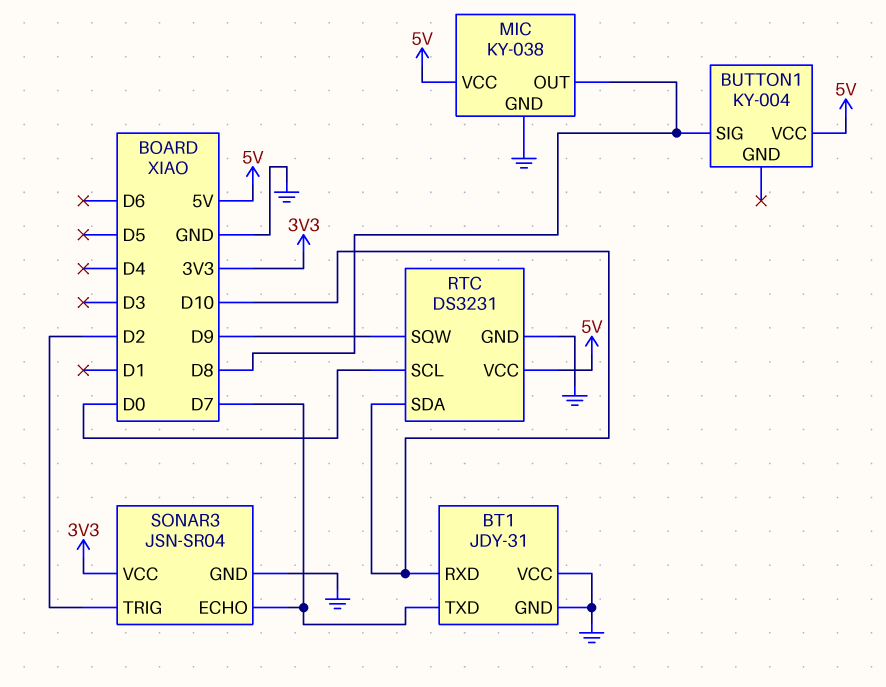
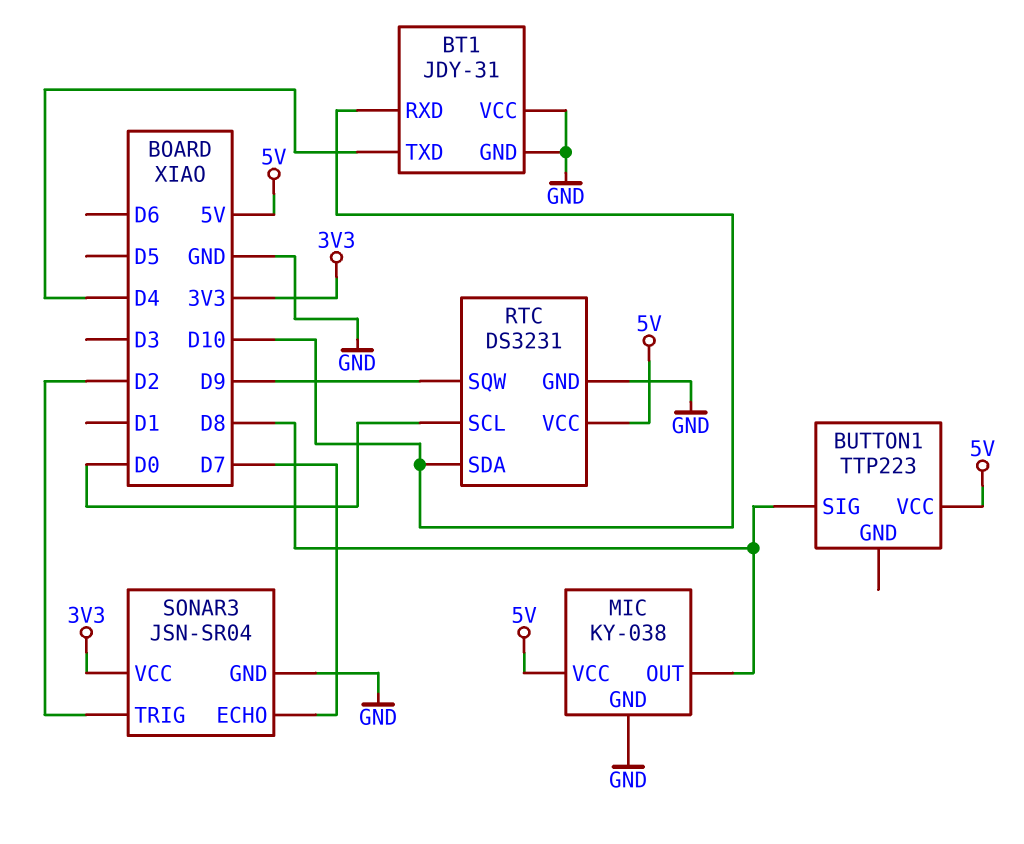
BT1 pin TXD: D7 -> D4
BUTTON1: KY-004 -> TTP223

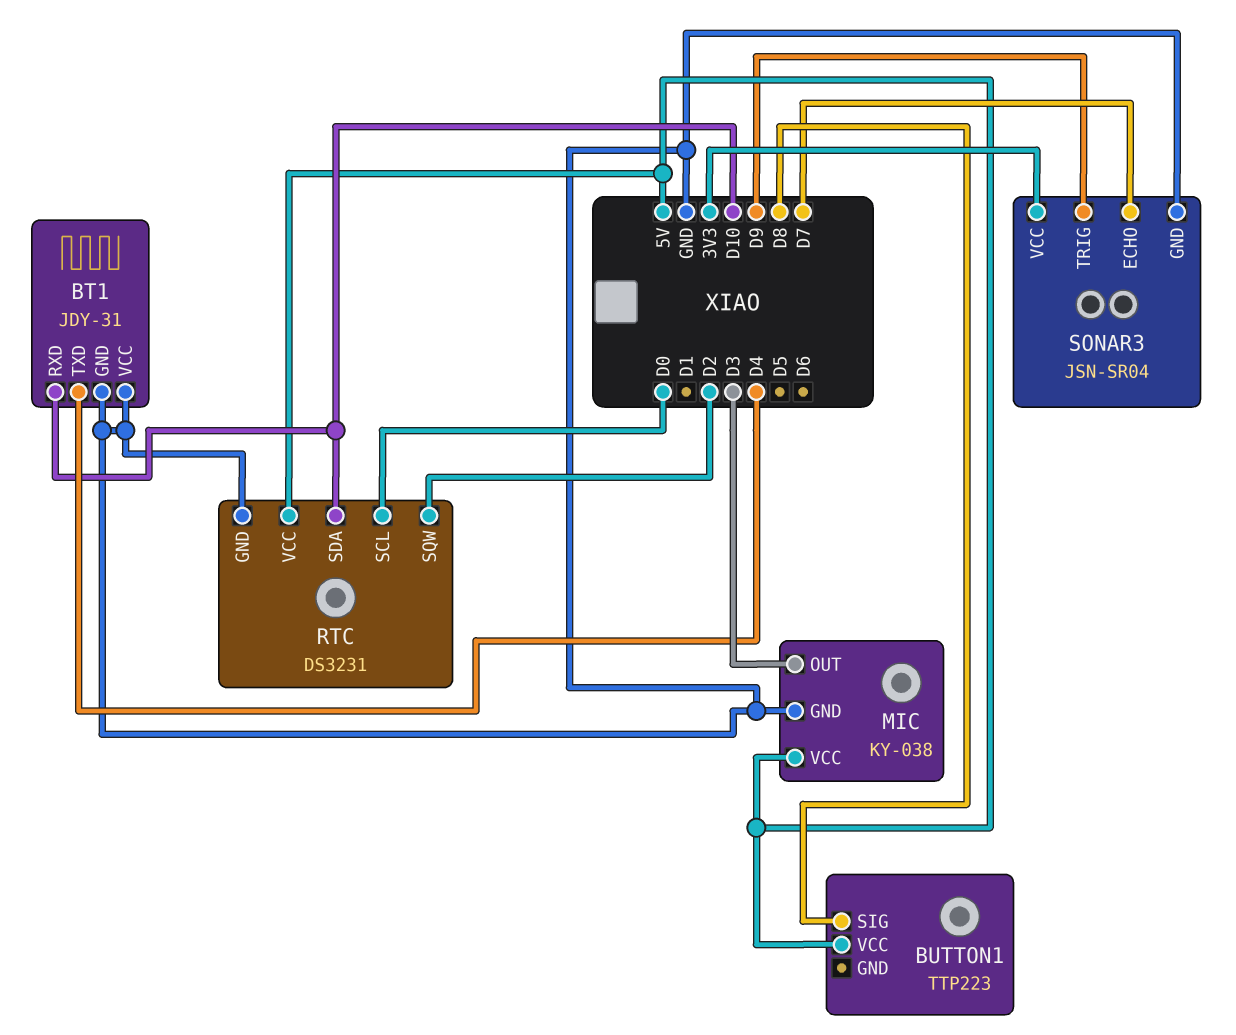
MIC pin OUT: D8 -> D3
RTC pin SQW: D9 -> D2
SONAR3 pin TRIG: D2 -> D9

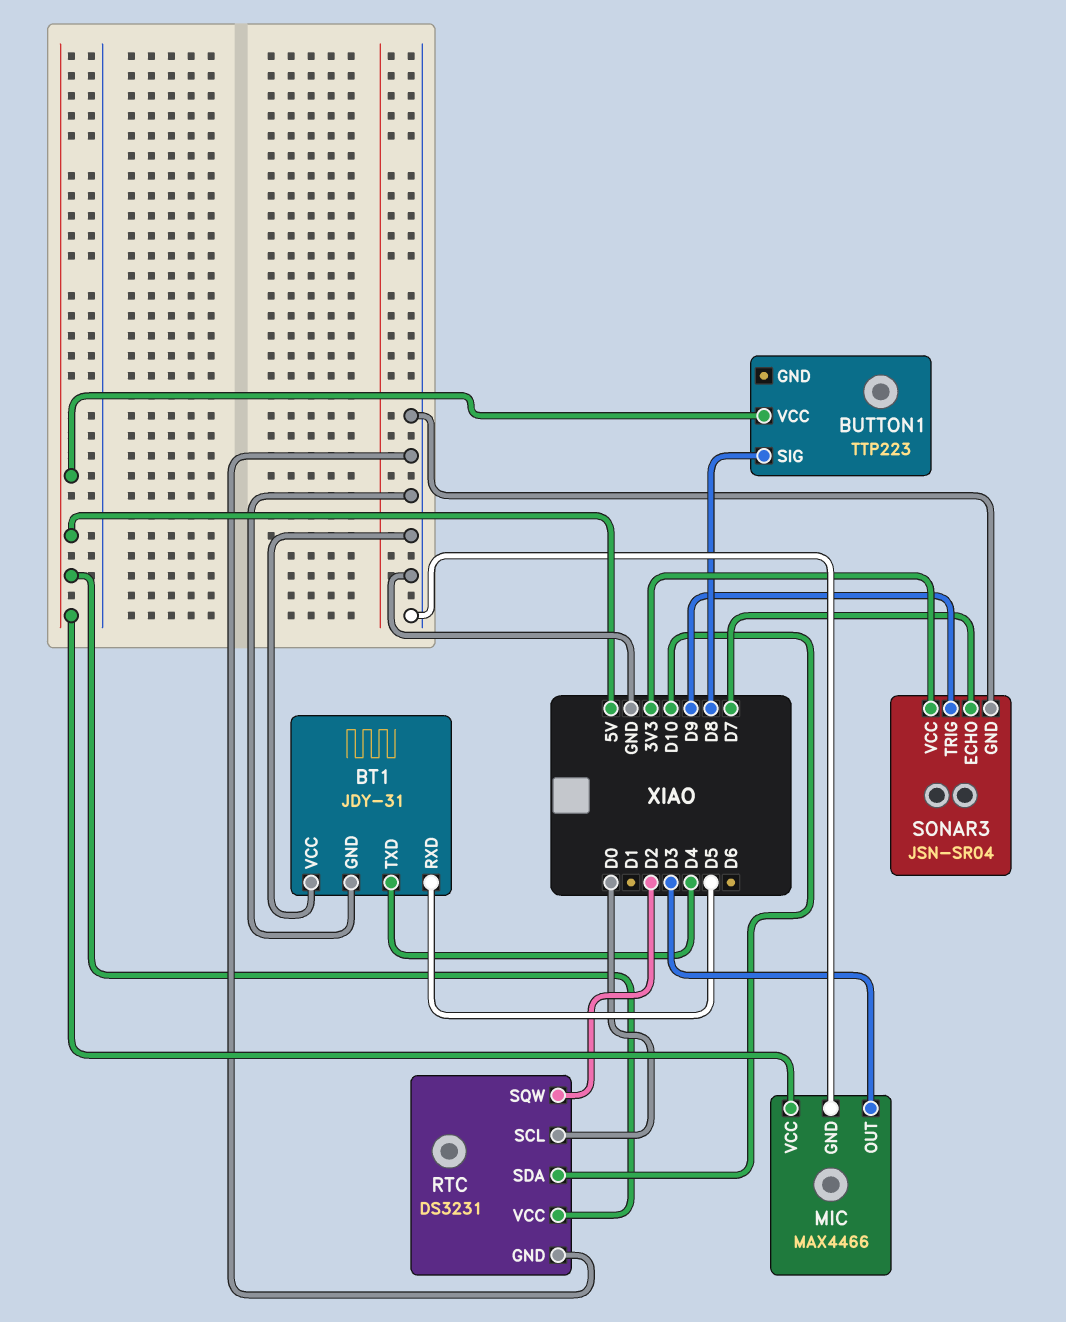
BT1 pin RXD: D10 -> D5
MIC: KY-038 -> MAX4466

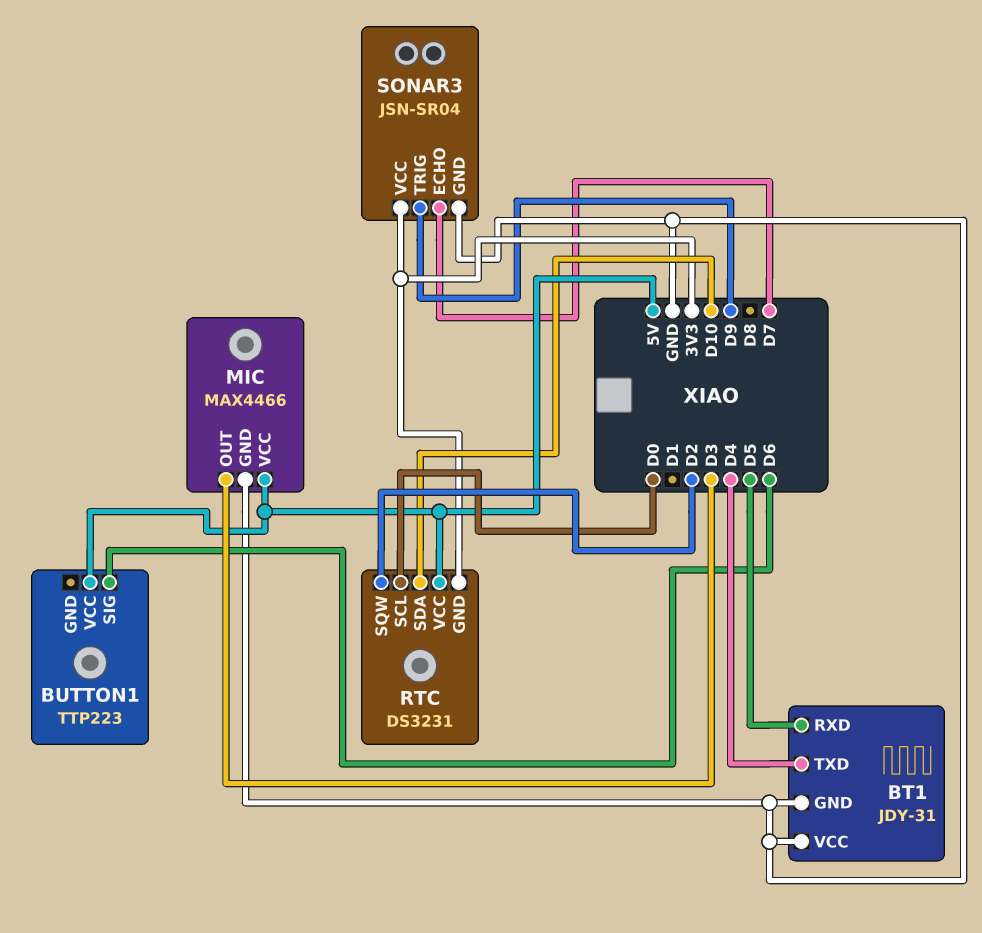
BUTTON1 pin SIG: D8 -> D6
RTC pin GND: GND -> 3V3

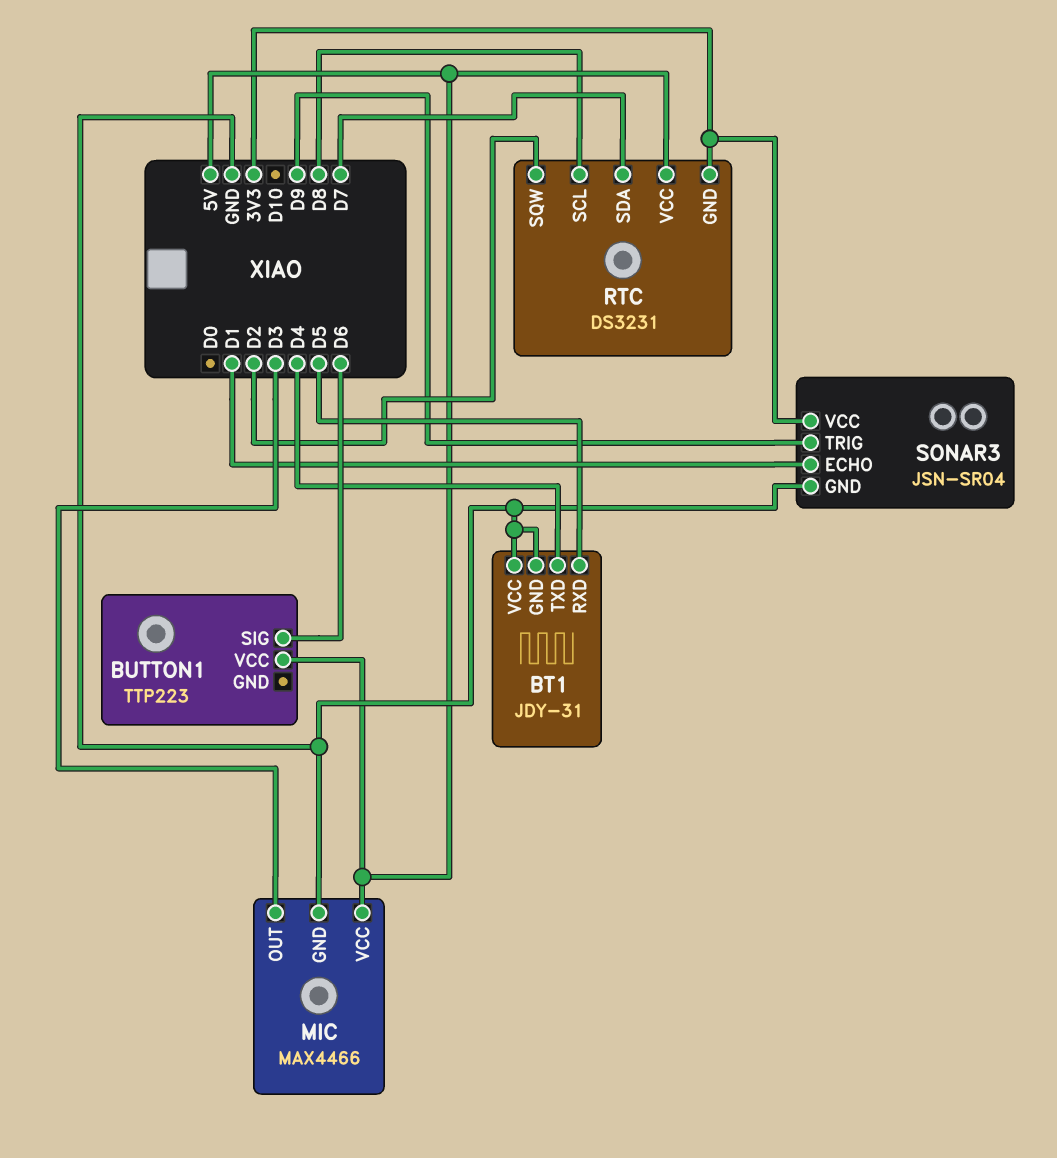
RTC pin SCL: D0 -> D8
RTC pin SDA: D10 -> D7
SONAR3 pin ECHO: D7 -> D1

